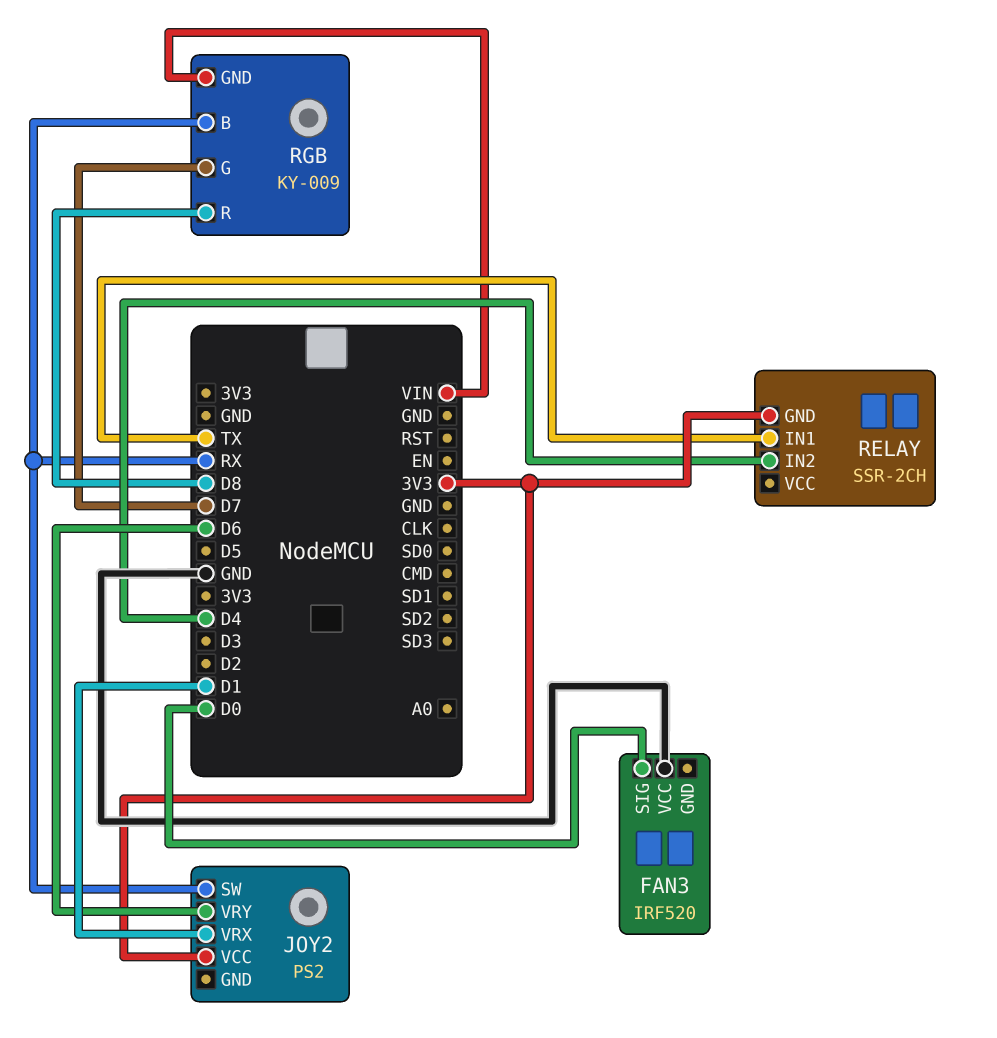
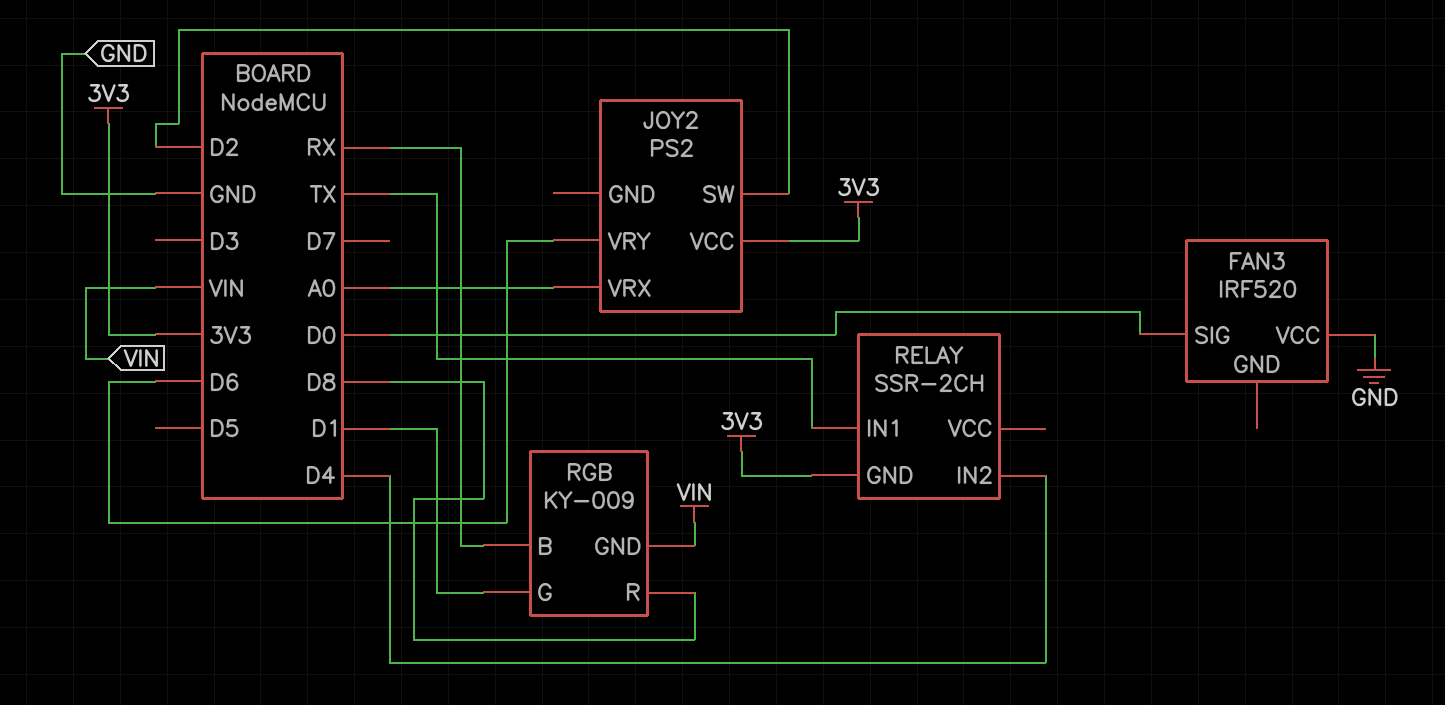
JOY2 pin SW: RX -> D2
JOY2 pin VRX: D1 -> A0
RGB pin G: D7 -> D1

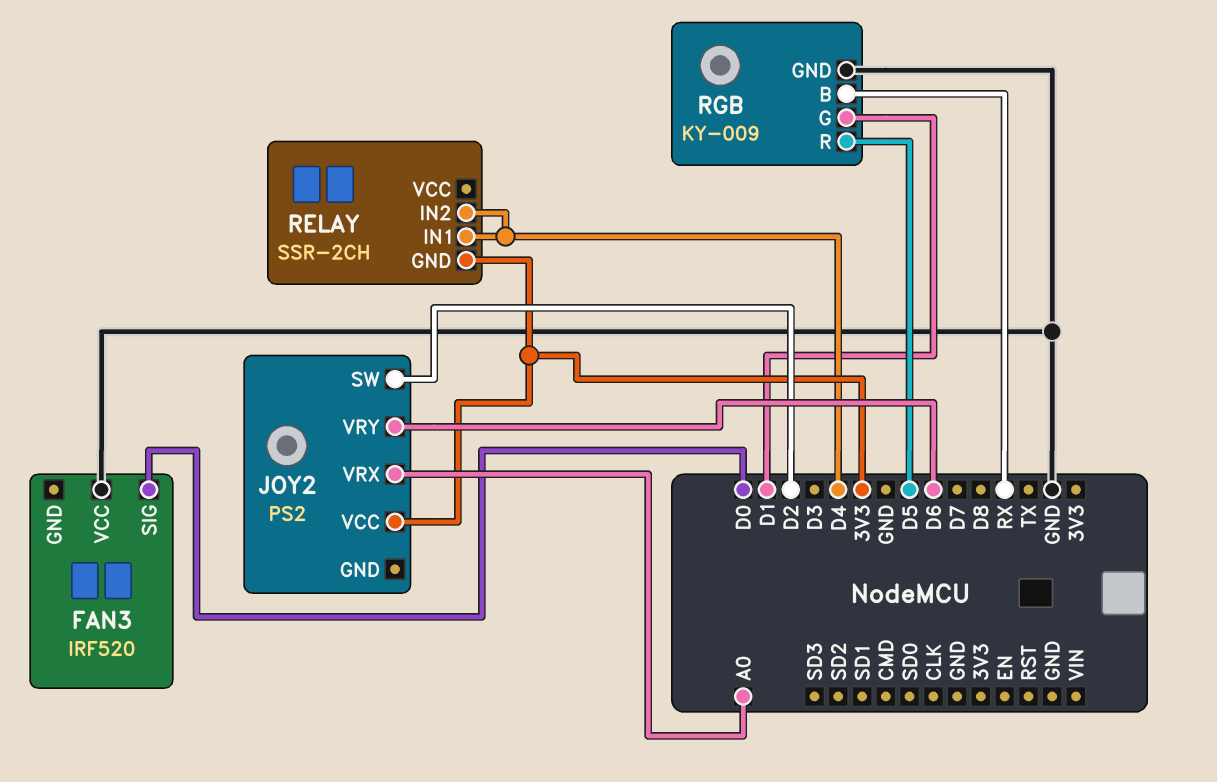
RELAY pin IN1: TX -> D4
RGB pin GND: VIN -> GND
RGB pin R: D8 -> D5

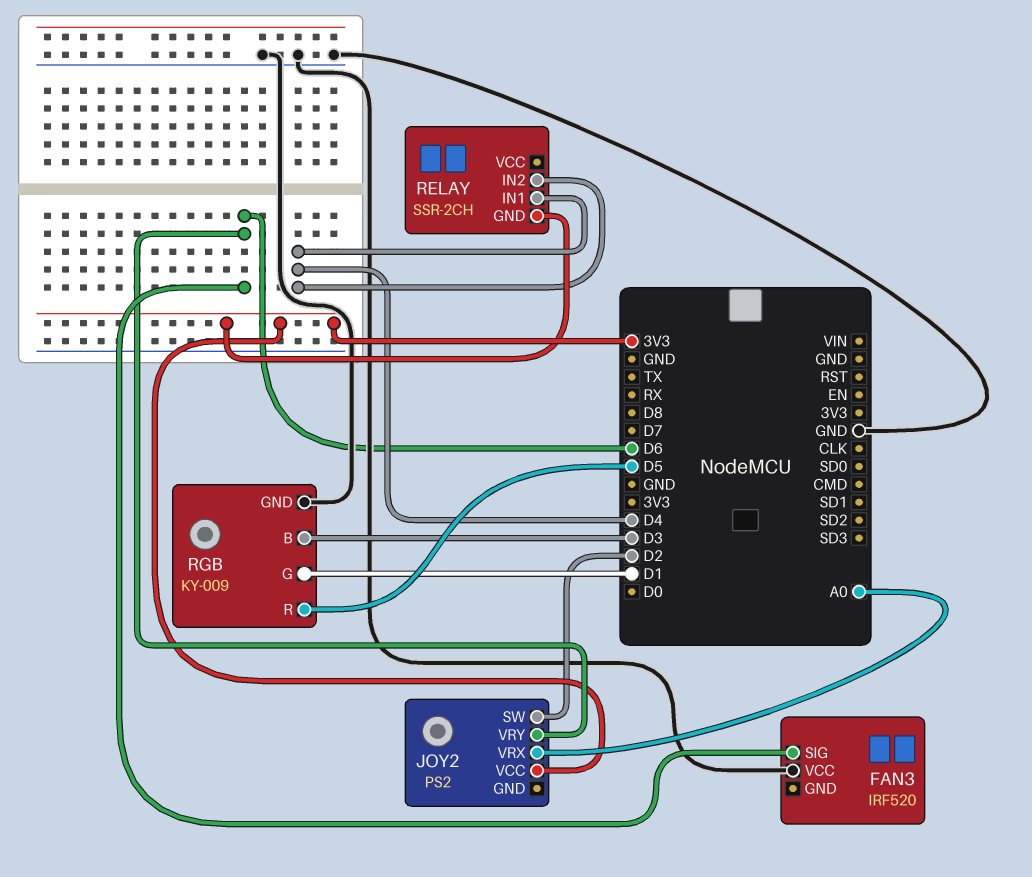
FAN3 pin SIG: D0 -> D6
RGB pin B: RX -> D3

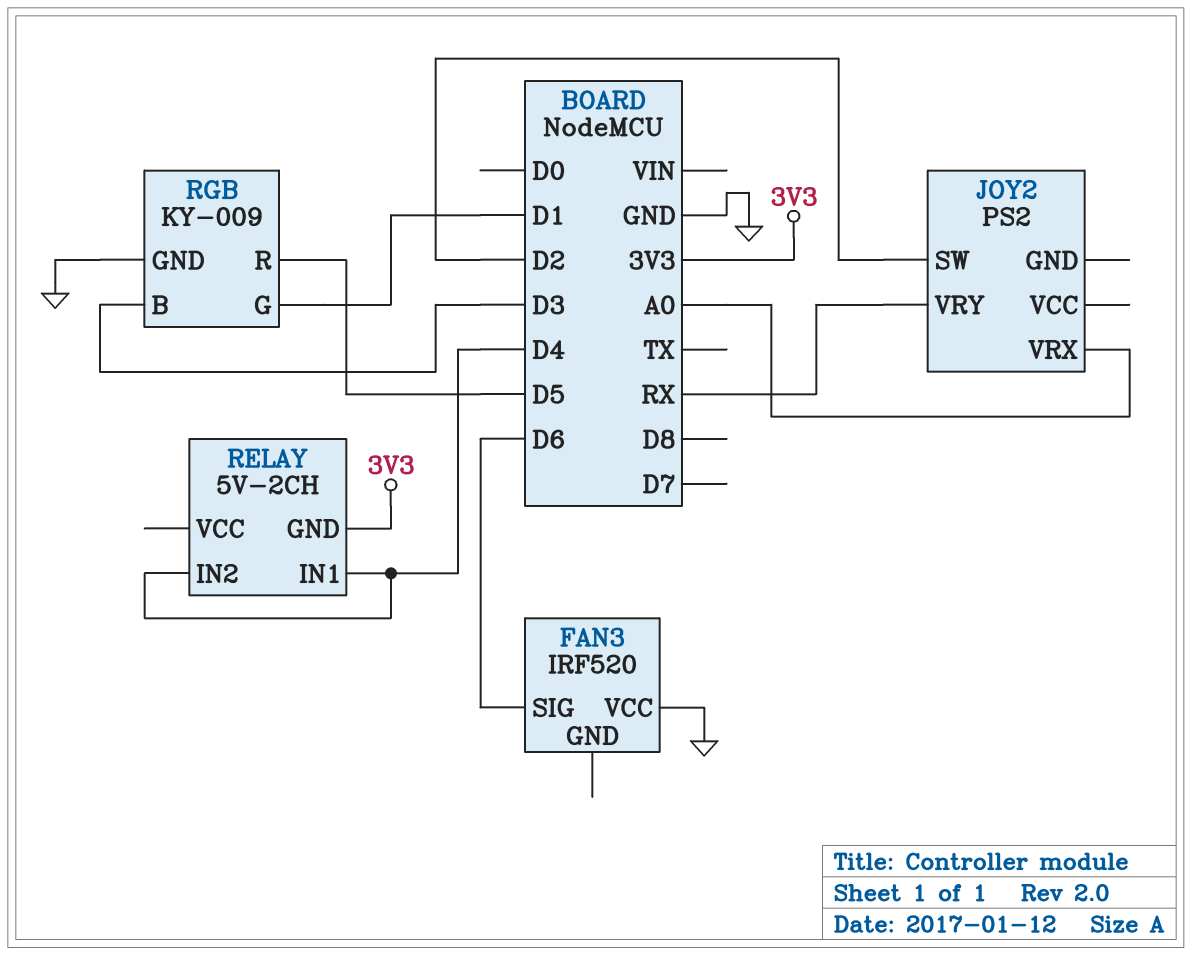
JOY2 pin VCC: 3V3 -> none
JOY2 pin VRY: D6 -> RX
RELAY: SSR-2CH -> 5V-2CH

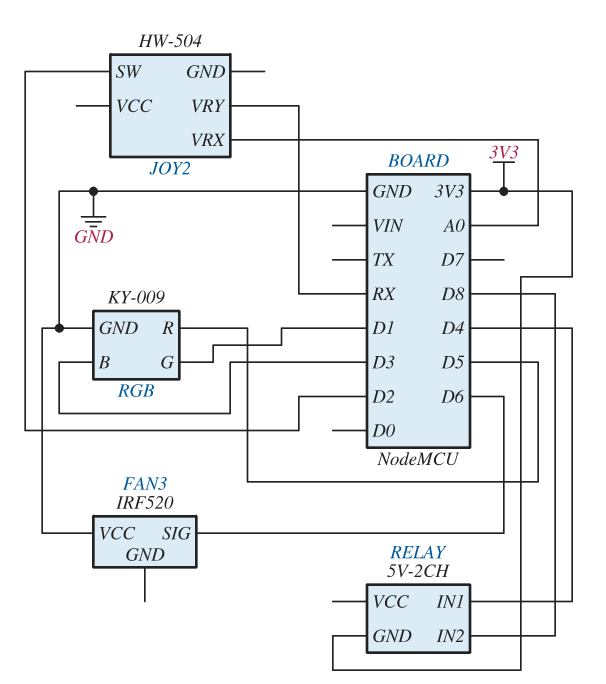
JOY2: PS2 -> HW-504
RELAY pin IN2: D4 -> D8

